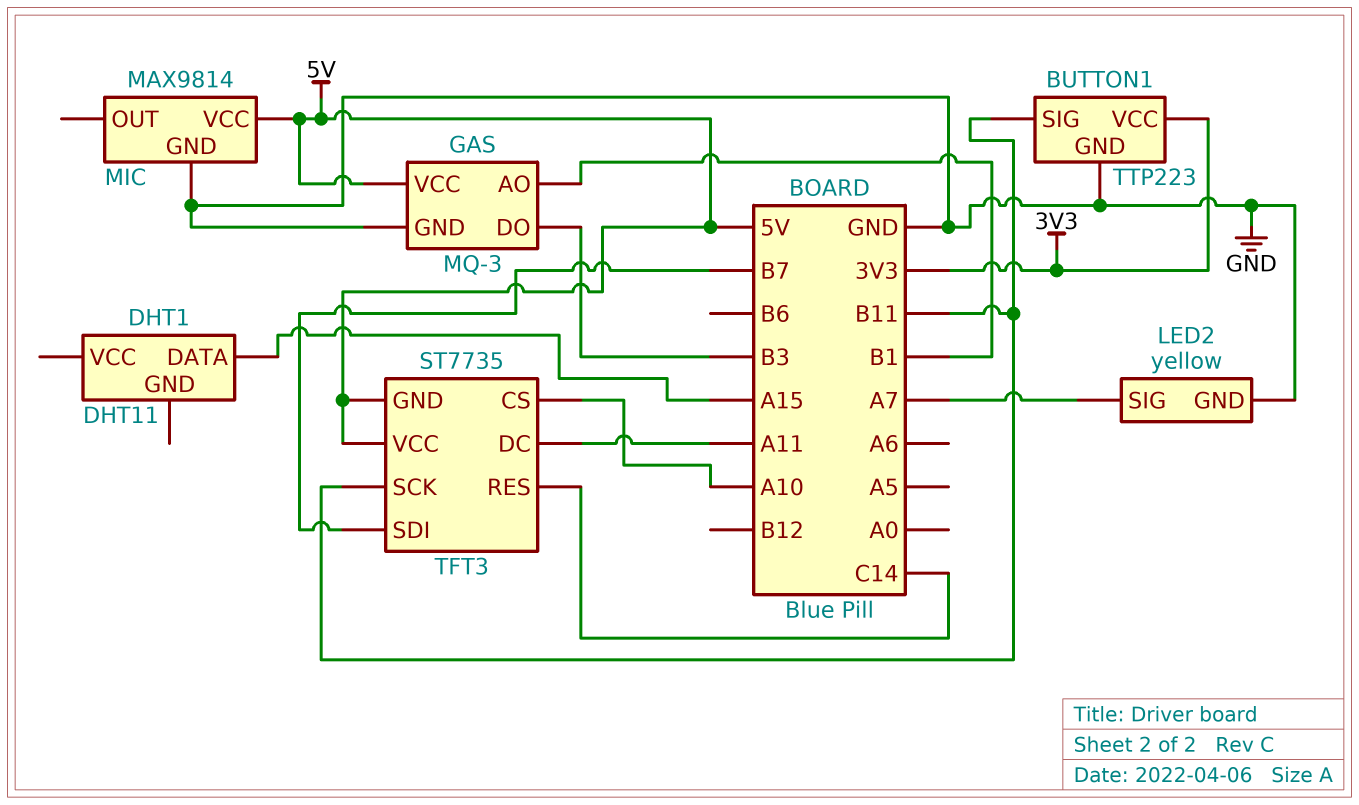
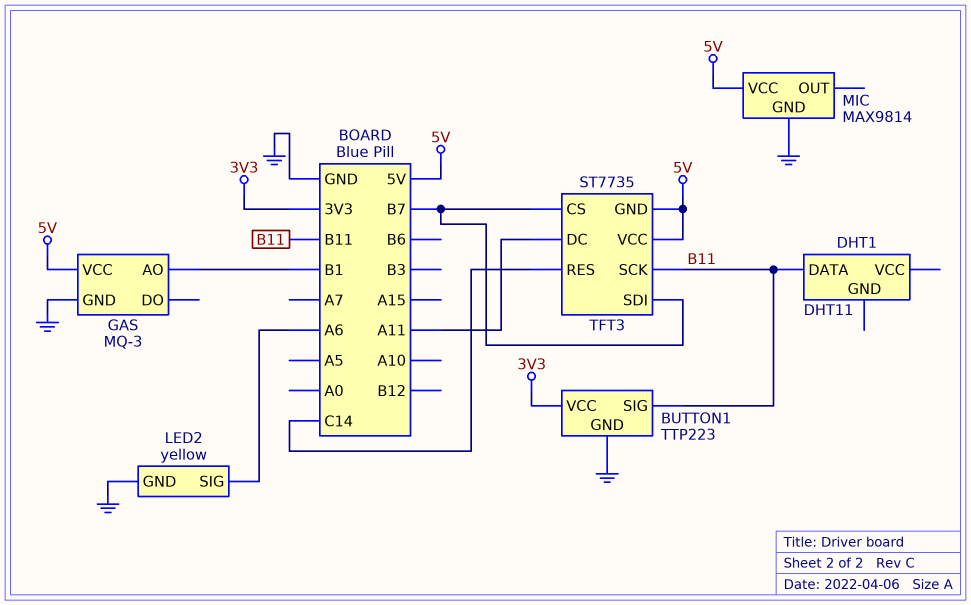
DHT1 pin DATA: A15 -> B11
GAS pin DO: B3 -> none
LED2 pin SIG: A7 -> A6
TFT3 pin CS: A10 -> B7

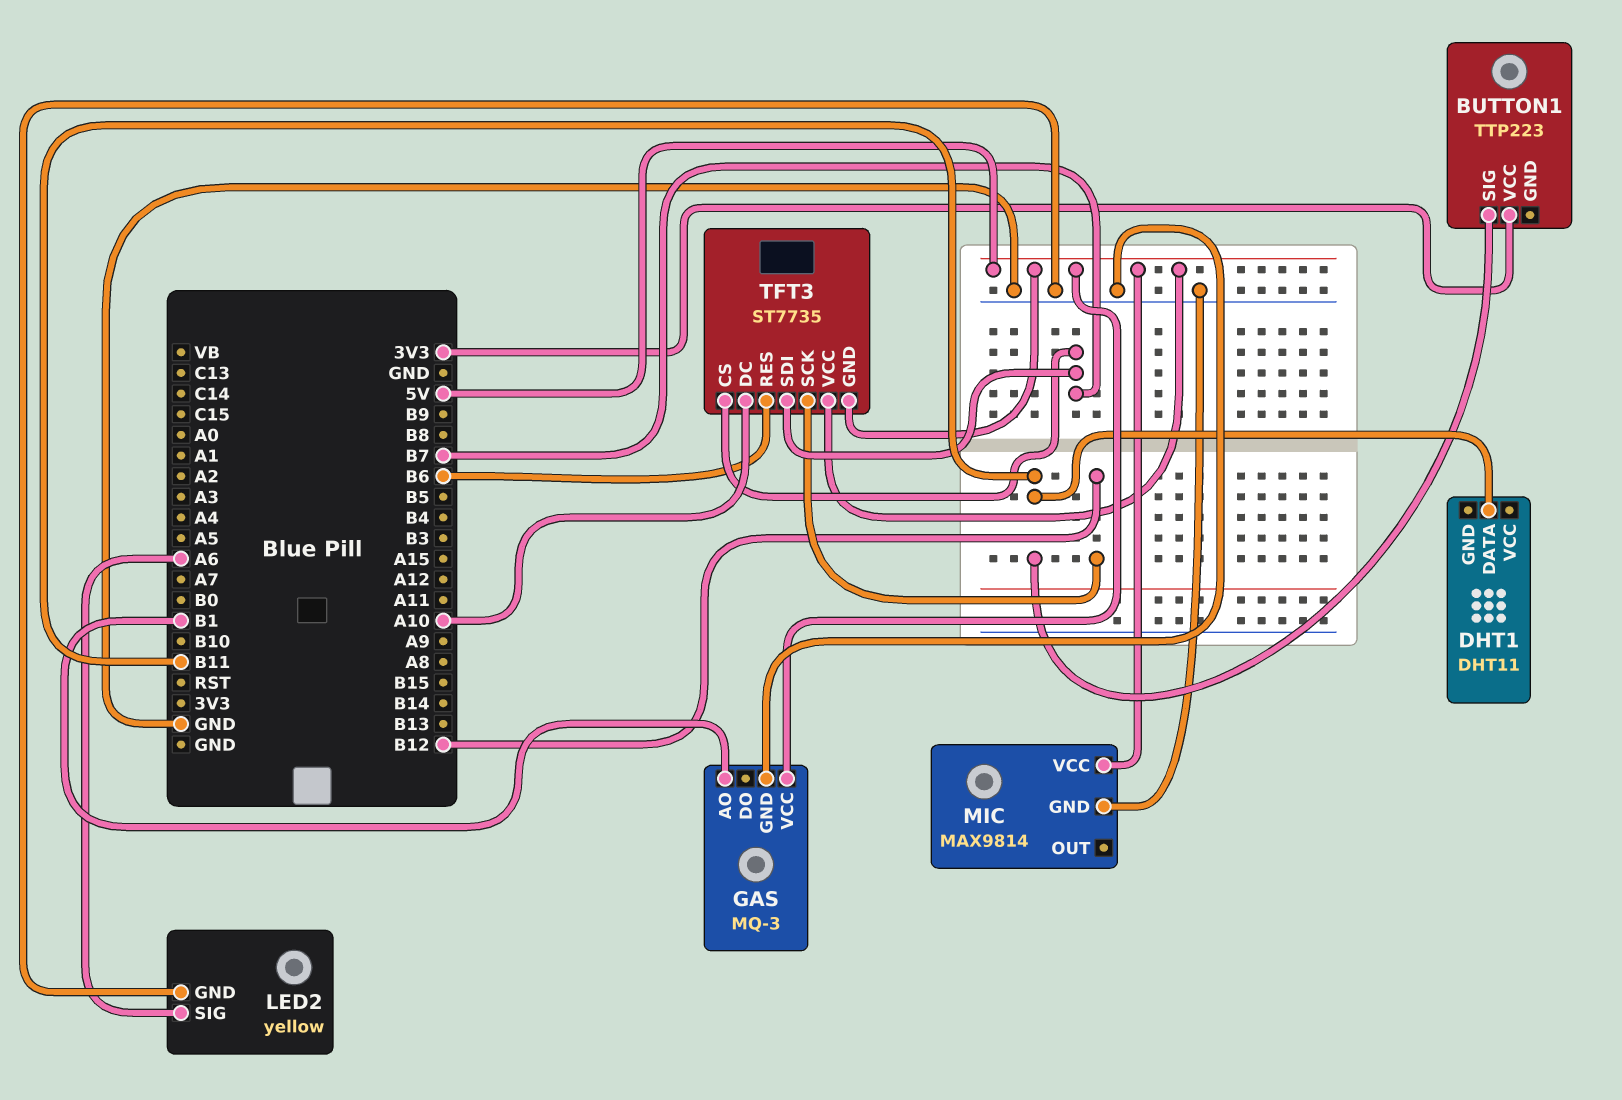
BUTTON1 pin GND: GND -> none
TFT3 pin DC: A11 -> A10
TFT3 pin RES: C14 -> B6
TFT3 pin SCK: B11 -> B12

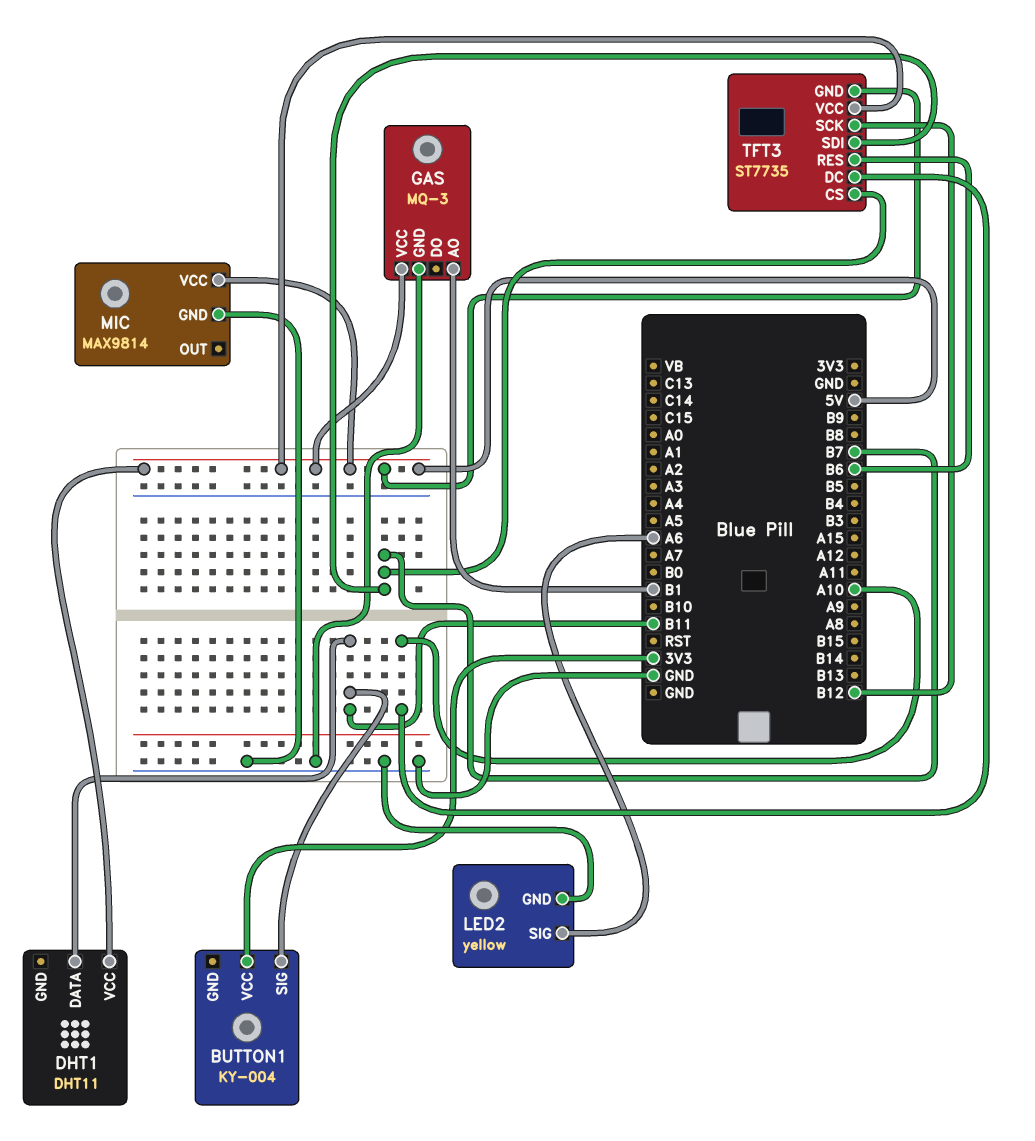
BUTTON1: TTP223 -> KY-004
DHT1 pin VCC: none -> 5V

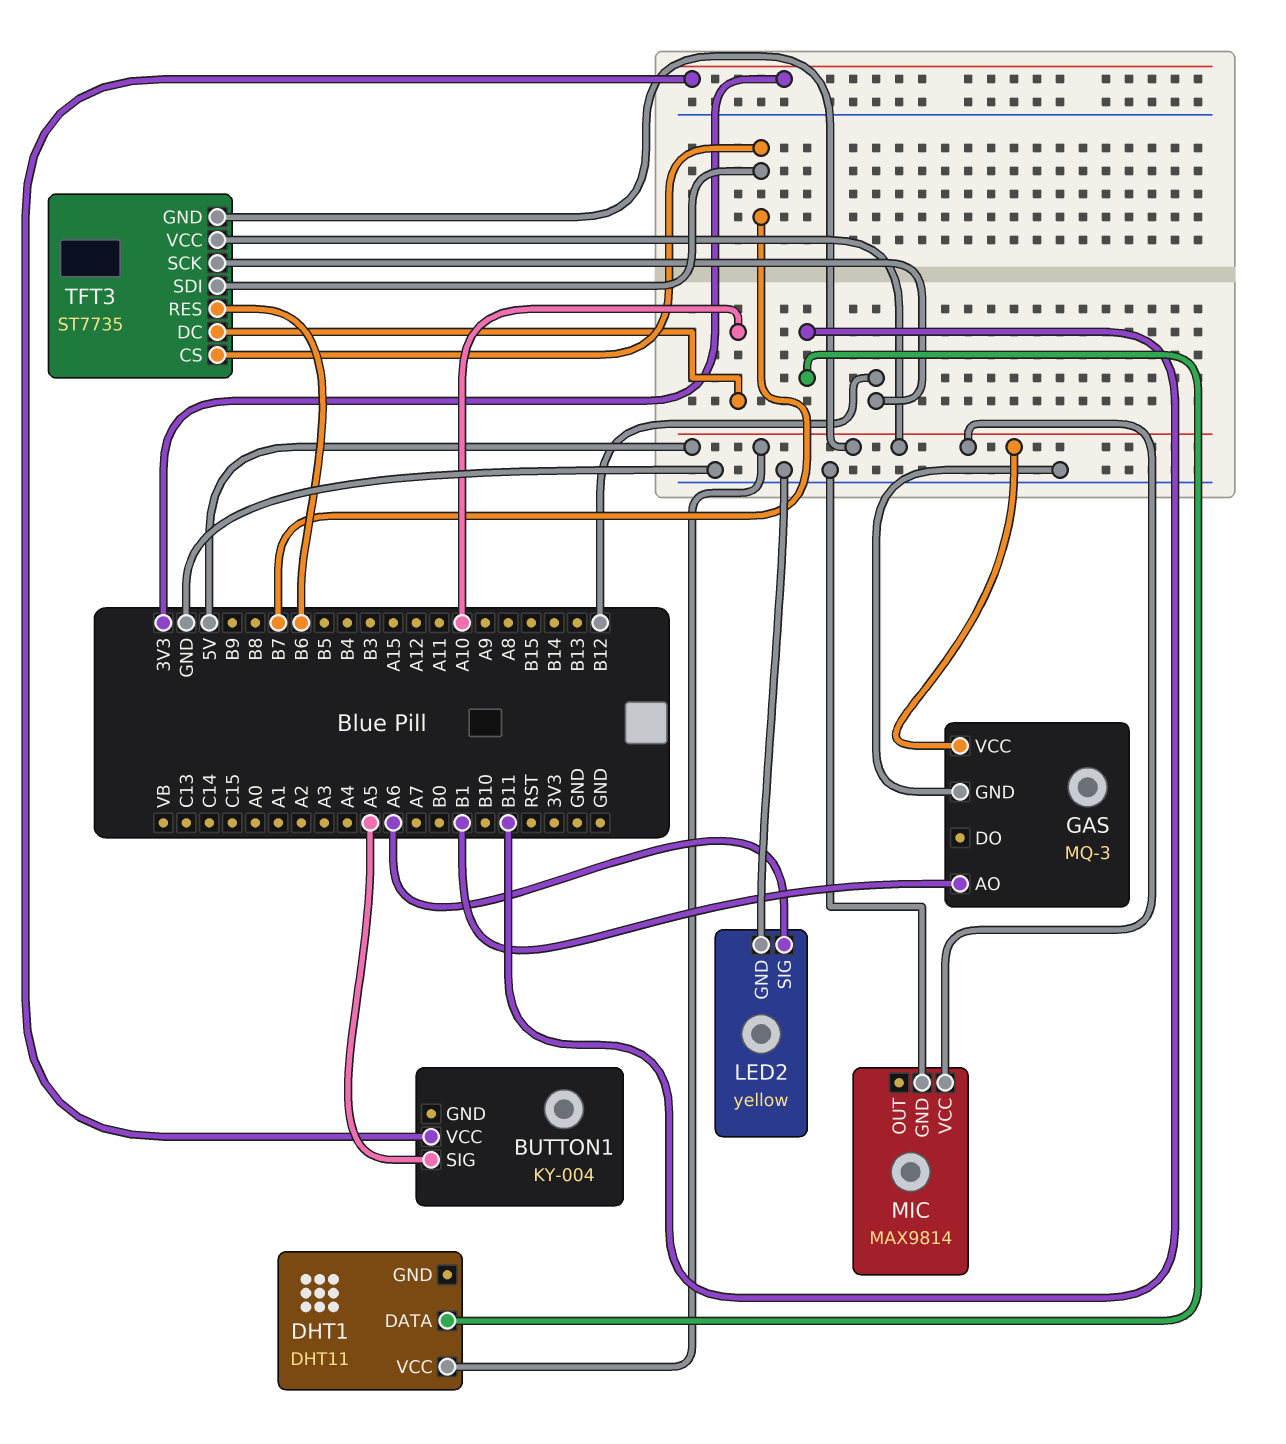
BUTTON1 pin SIG: B11 -> A5

